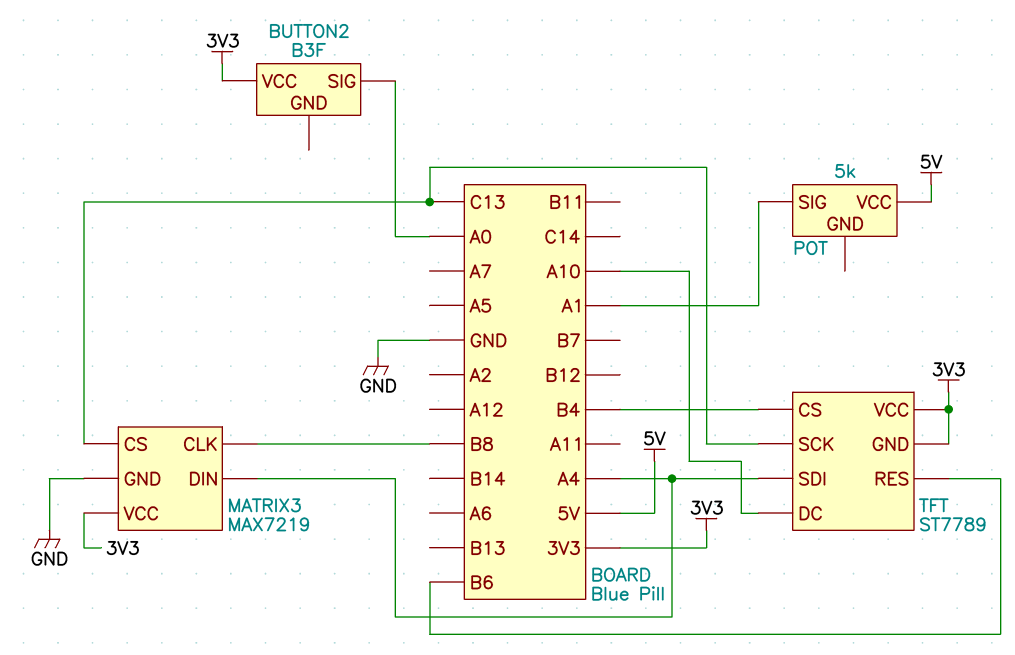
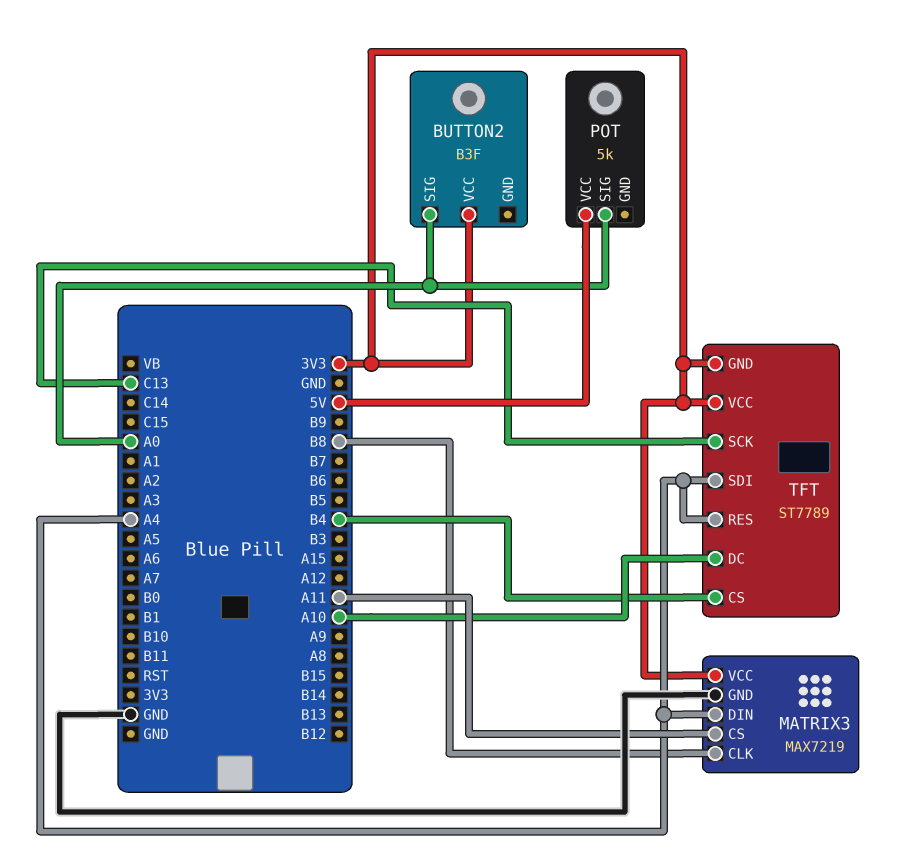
MATRIX3 pin CS: C13 -> A11
POT pin SIG: A1 -> A0
TFT pin RES: B6 -> A4

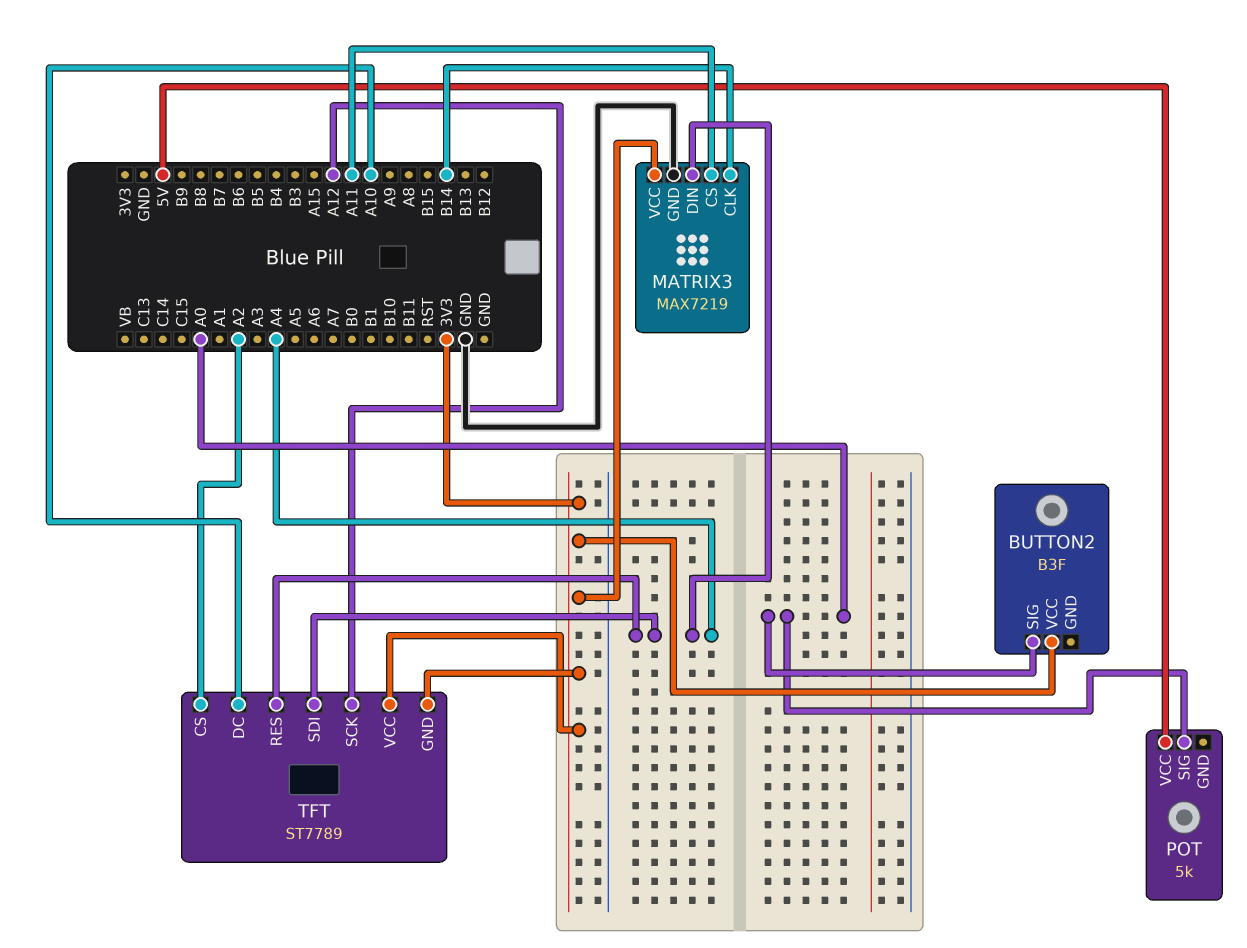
MATRIX3 pin CLK: B8 -> B14
TFT pin CS: B4 -> A2
TFT pin SCK: C13 -> A12

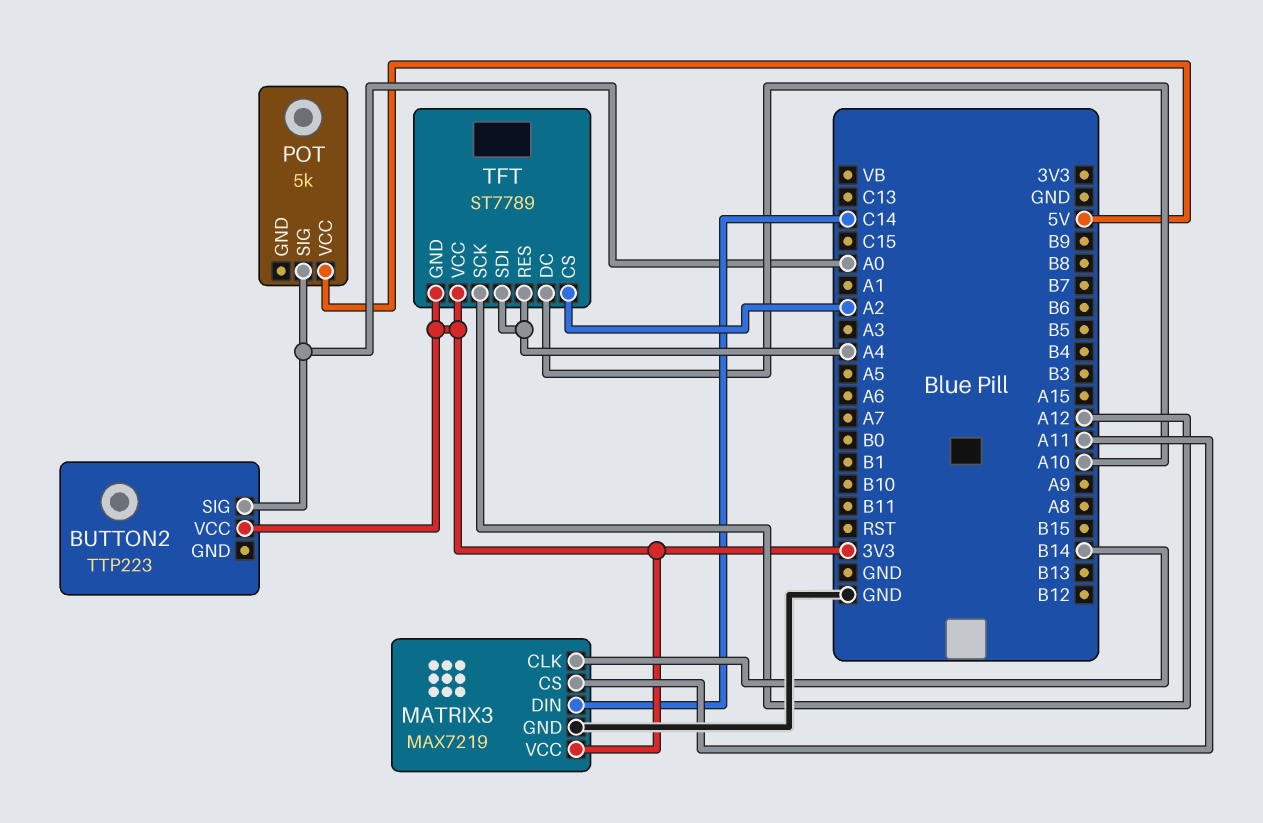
BUTTON2: B3F -> TTP223
MATRIX3 pin DIN: A4 -> C14

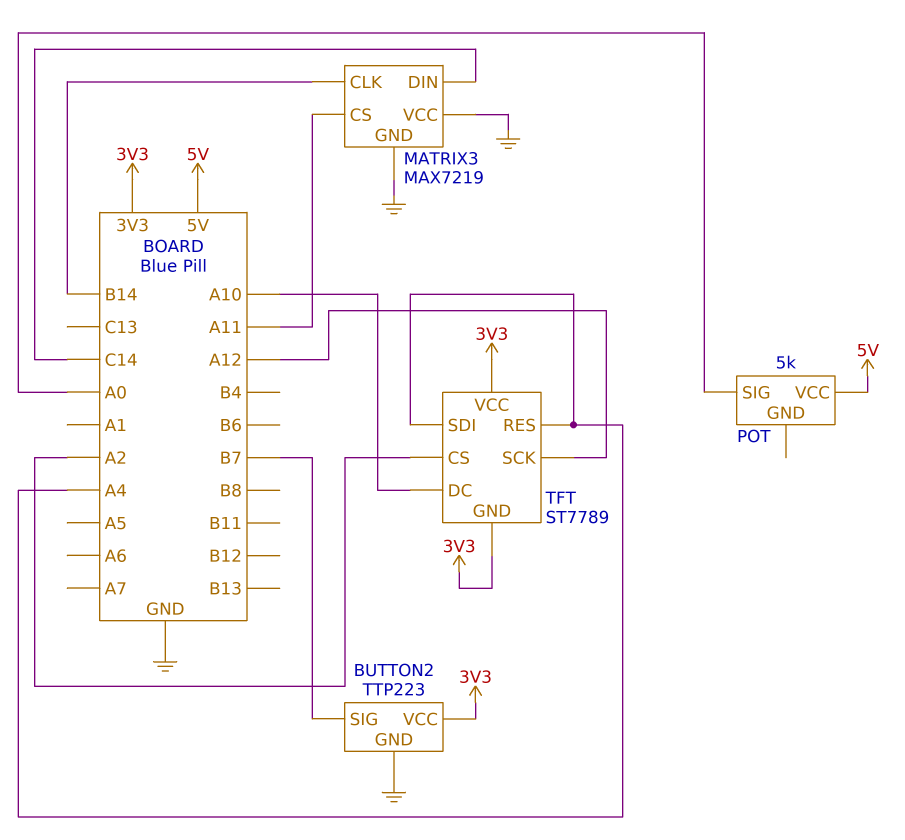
BUTTON2 pin GND: none -> GND
BUTTON2 pin SIG: A0 -> B7
MATRIX3 pin VCC: 3V3 -> GND

